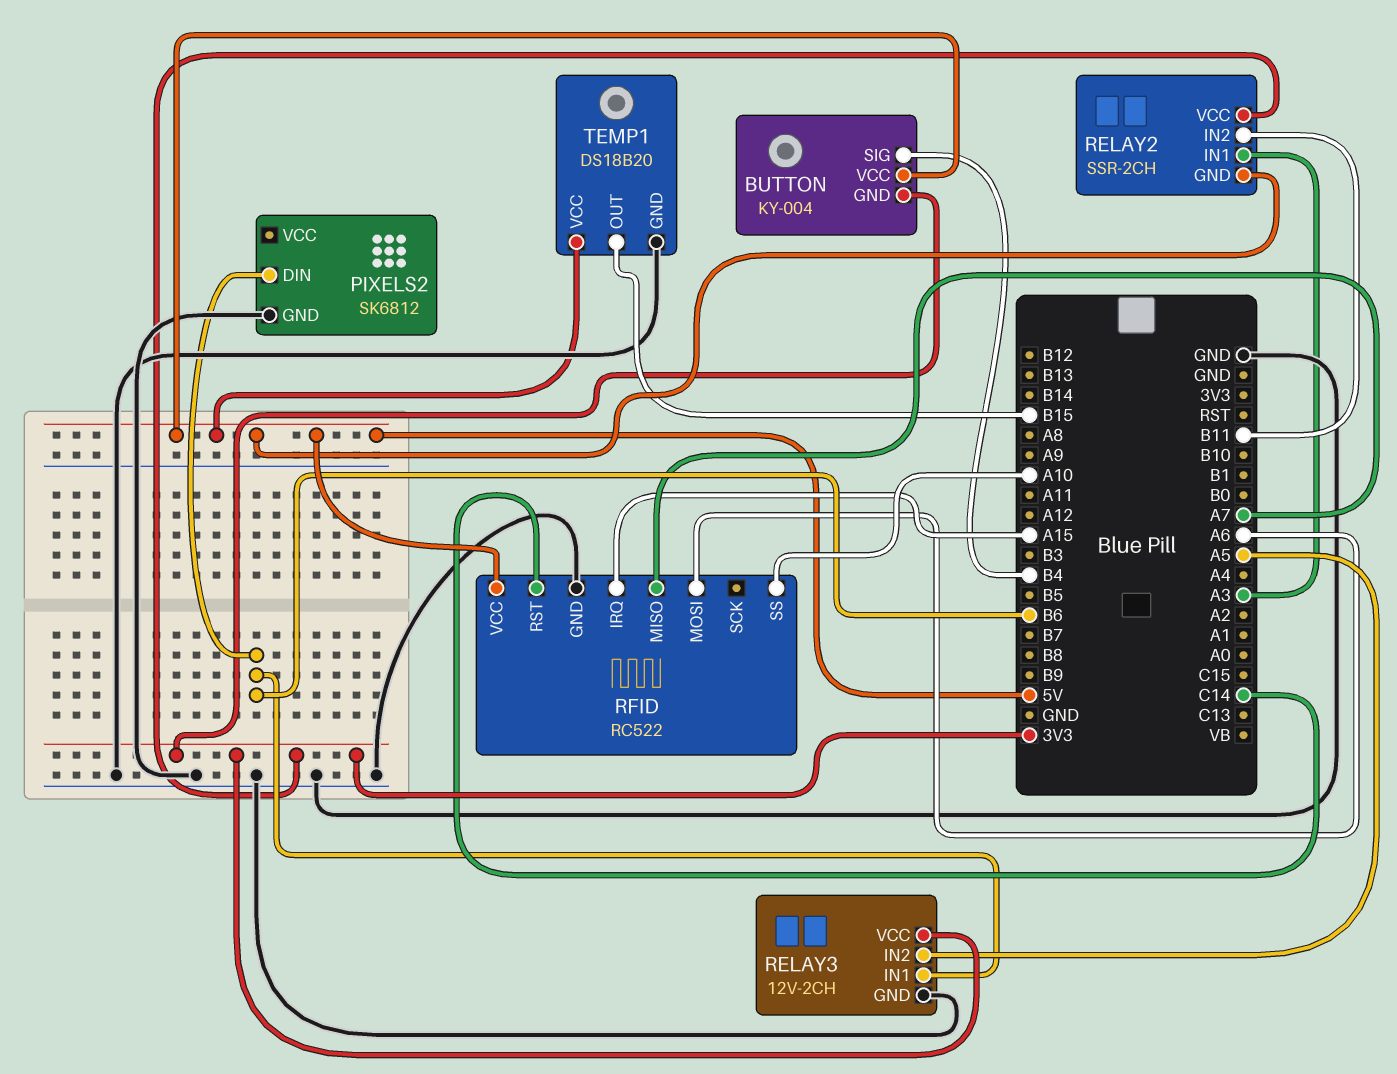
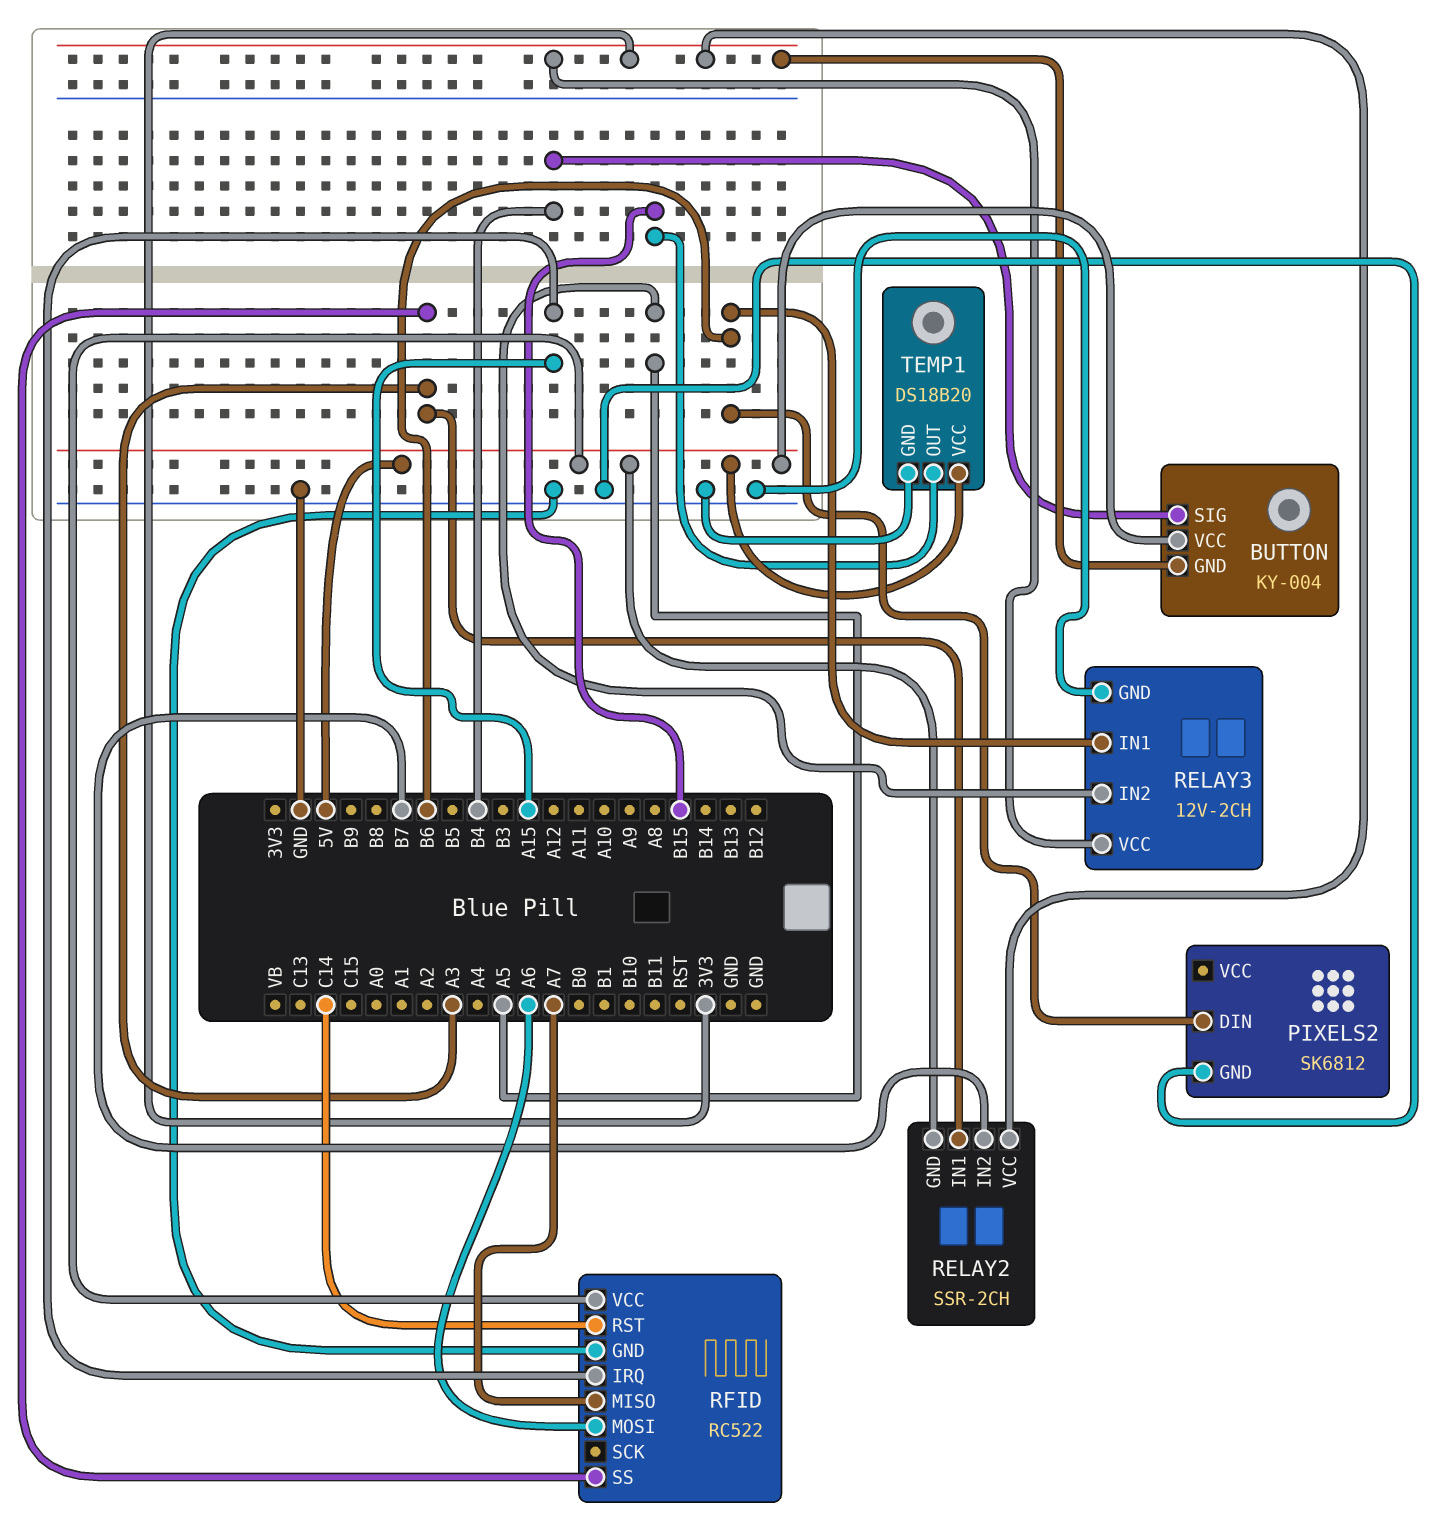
RELAY2 pin IN2: B11 -> B7
RFID pin SS: A10 -> A3

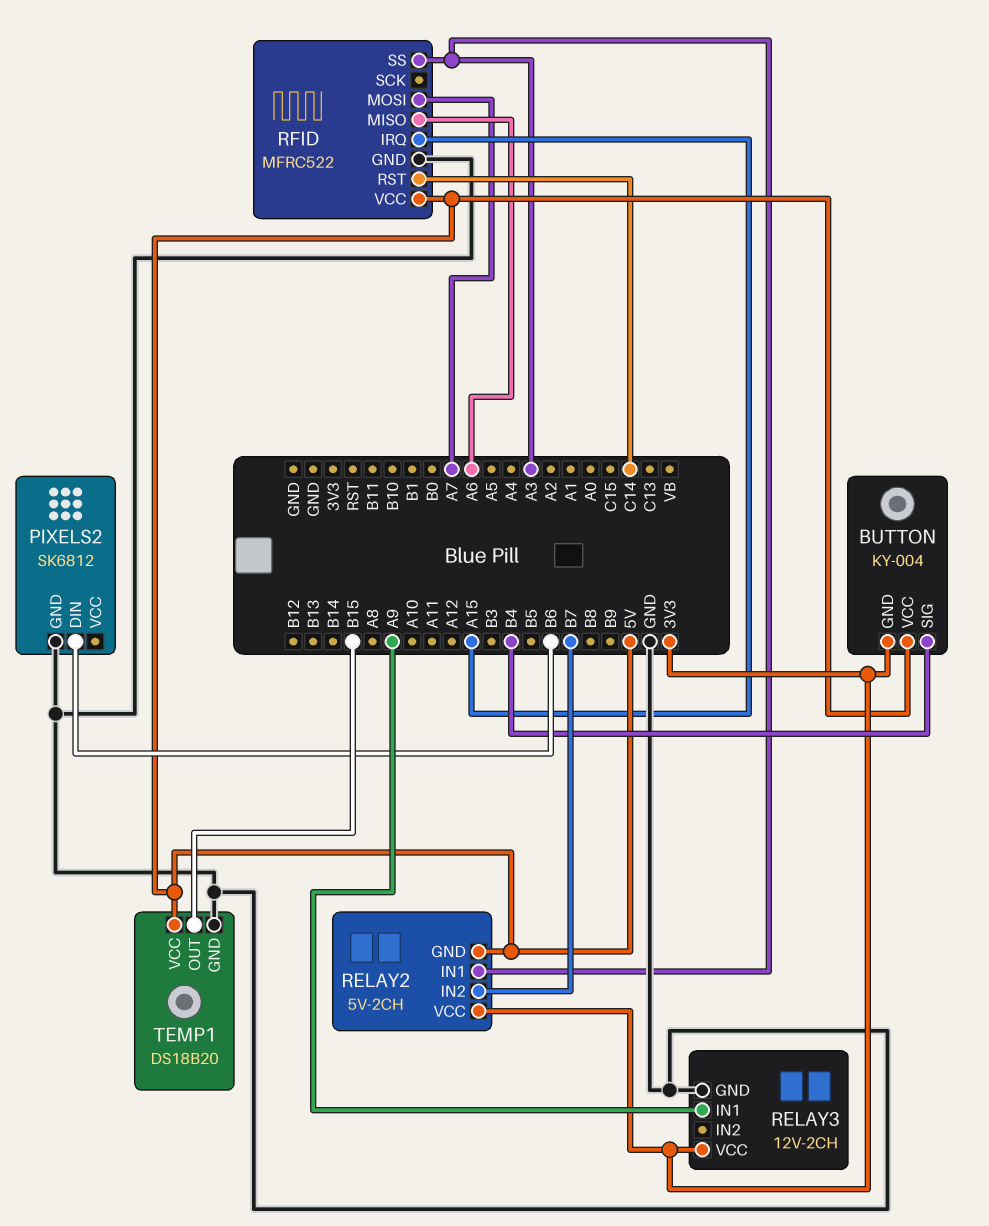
RELAY2: SSR-2CH -> 5V-2CH
RELAY3 pin IN1: B6 -> A9
RELAY3 pin IN2: A5 -> none
RFID: RC522 -> MFRC522
RFID pin MISO: A7 -> A6
RFID pin MOSI: A6 -> A7

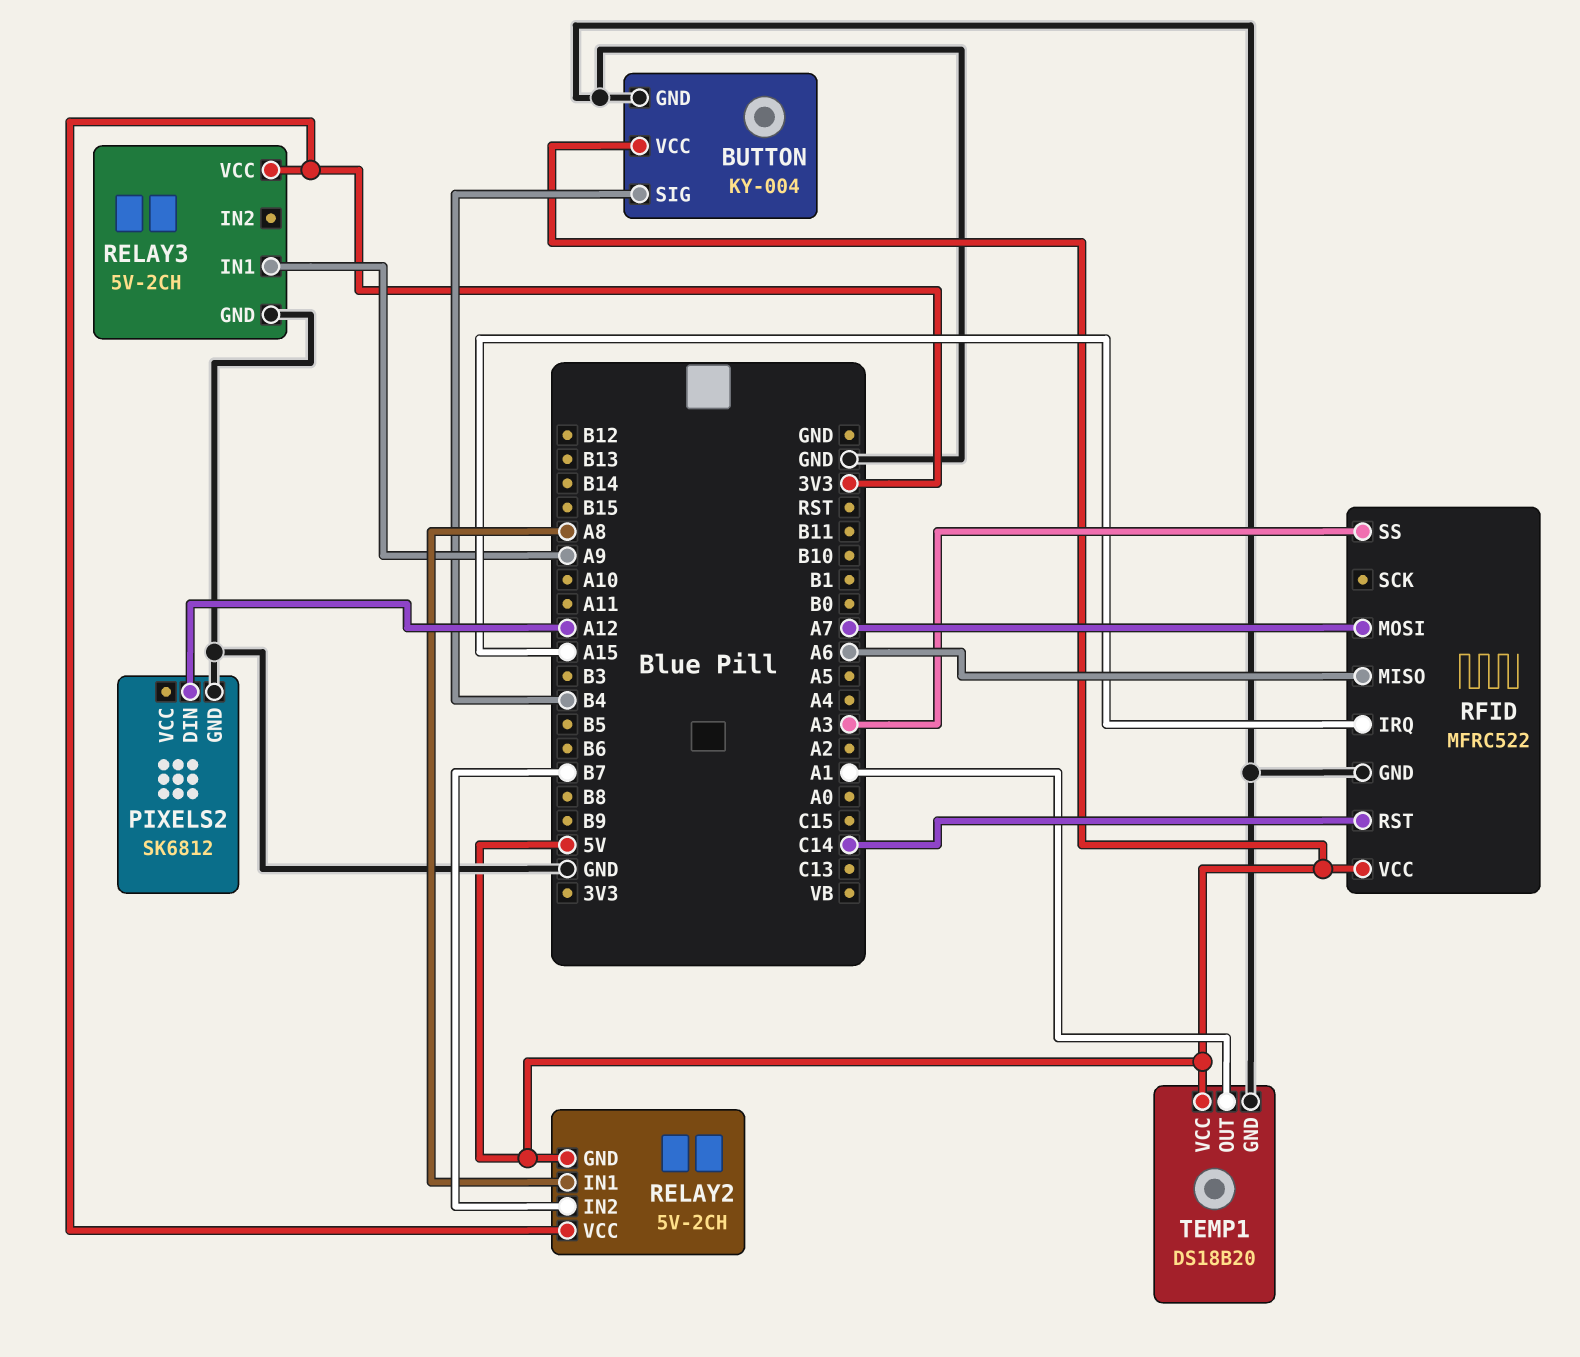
BUTTON pin GND: 3V3 -> GND
PIXELS2 pin DIN: B6 -> A12
RELAY2 pin IN1: A3 -> A8
RELAY3: 12V-2CH -> 5V-2CH
TEMP1 pin OUT: B15 -> A1

